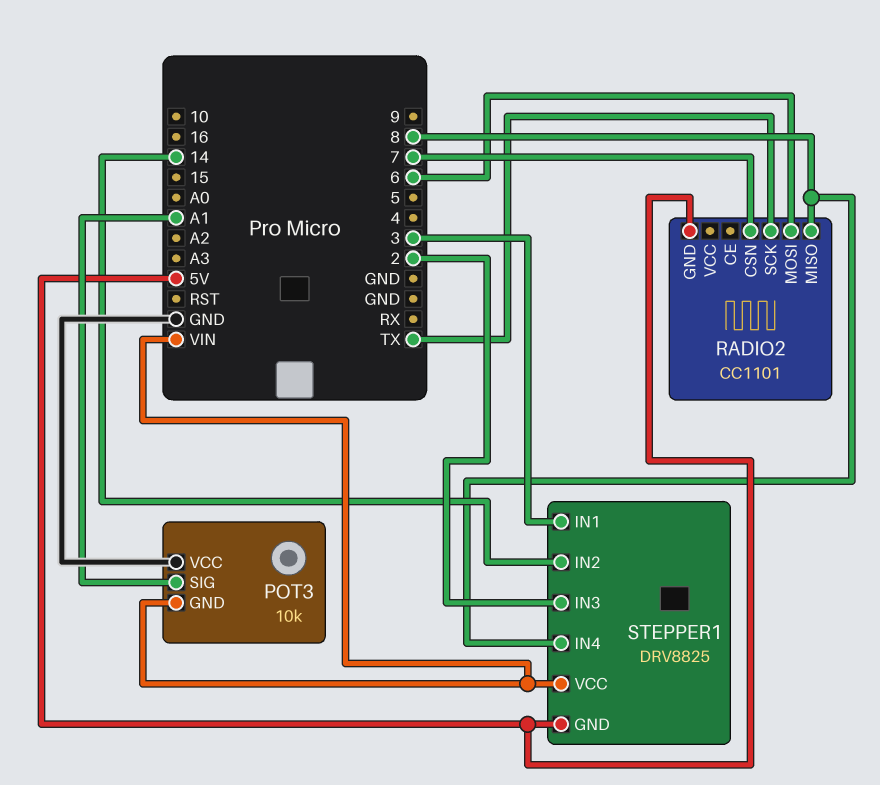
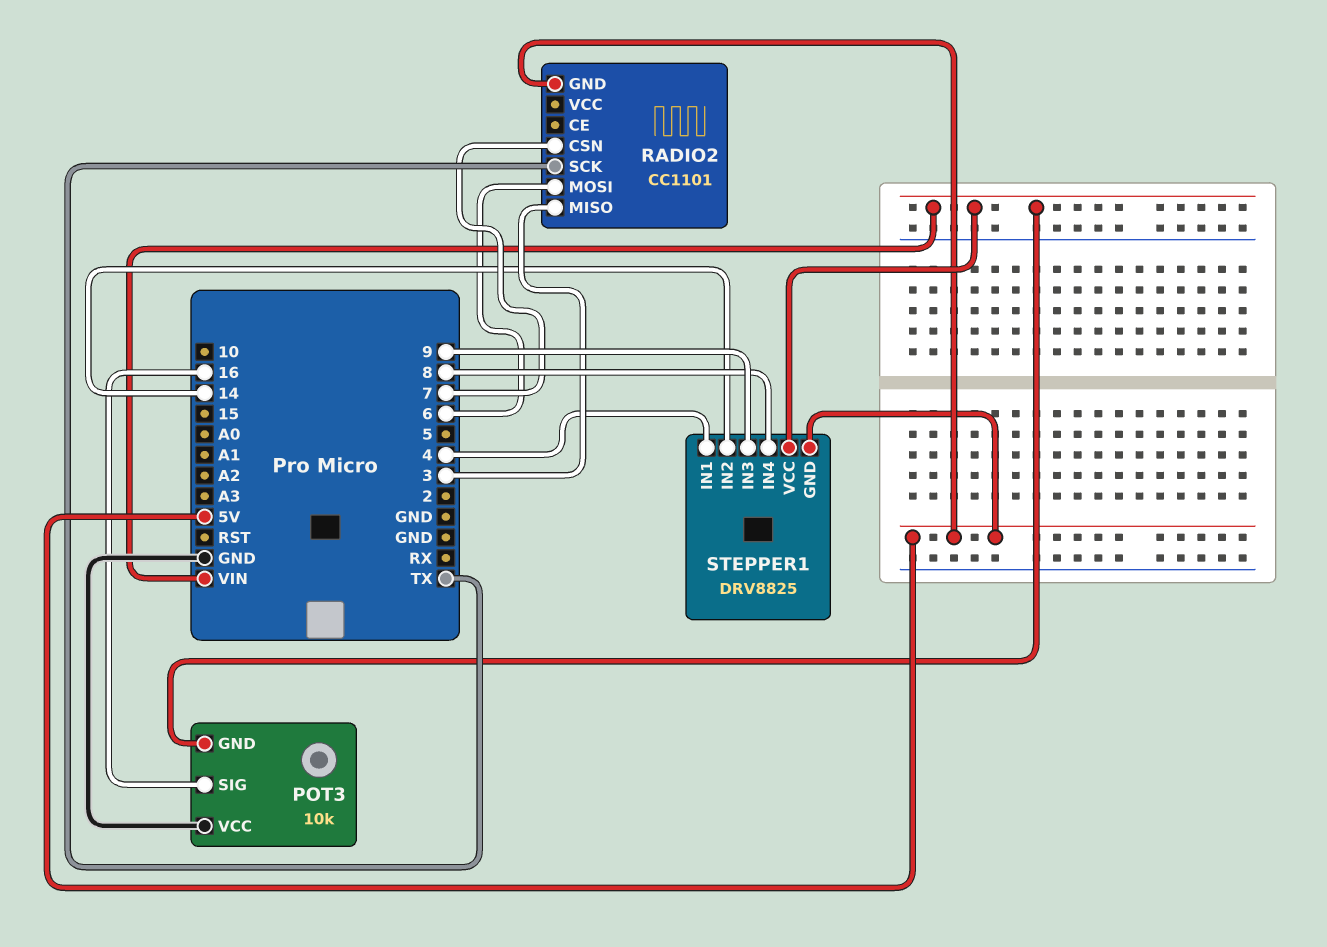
POT3 pin SIG: A1 -> 16
RADIO2 pin MISO: 8 -> 3
STEPPER1 pin IN1: 3 -> 4
STEPPER1 pin IN3: 2 -> 9

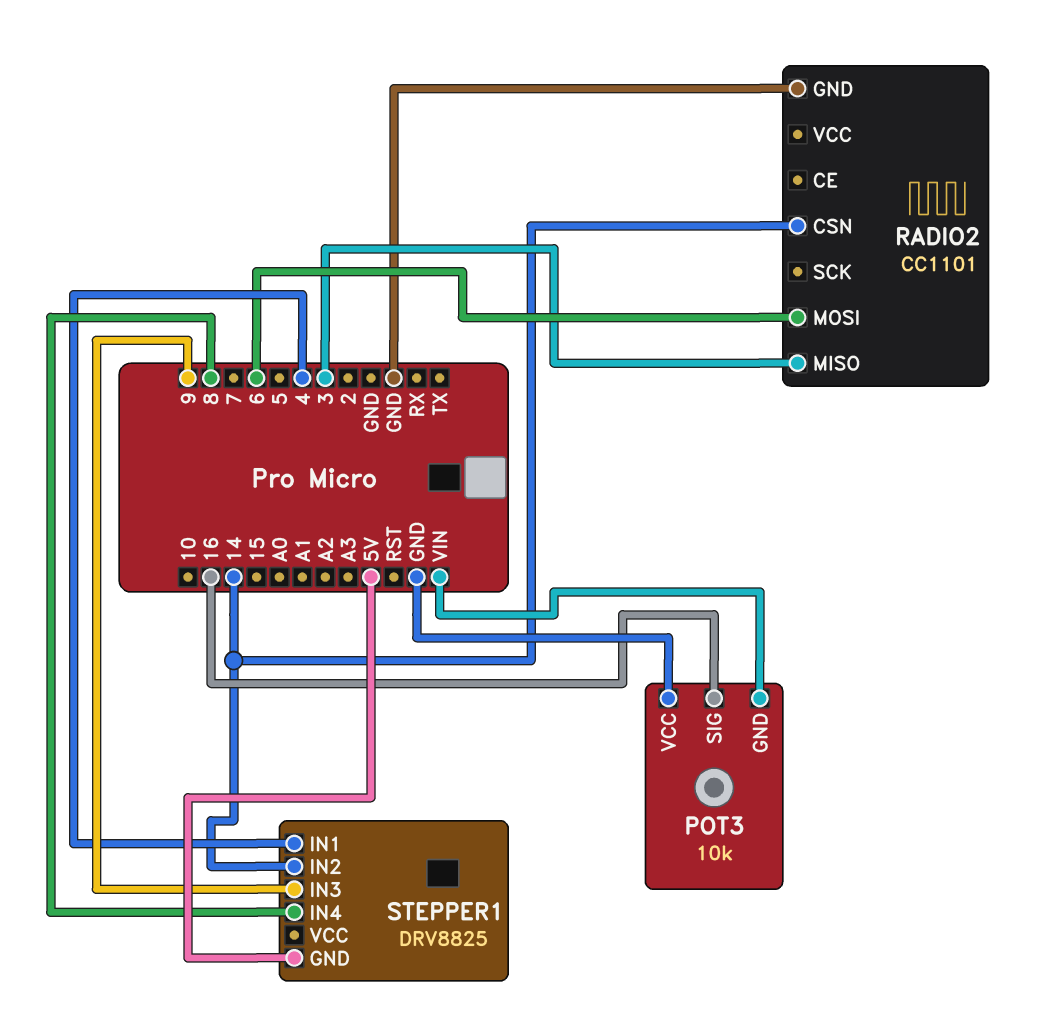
RADIO2 pin CSN: 7 -> 14
RADIO2 pin GND: 5V -> GND
RADIO2 pin SCK: TX -> none
STEPPER1 pin VCC: VIN -> none

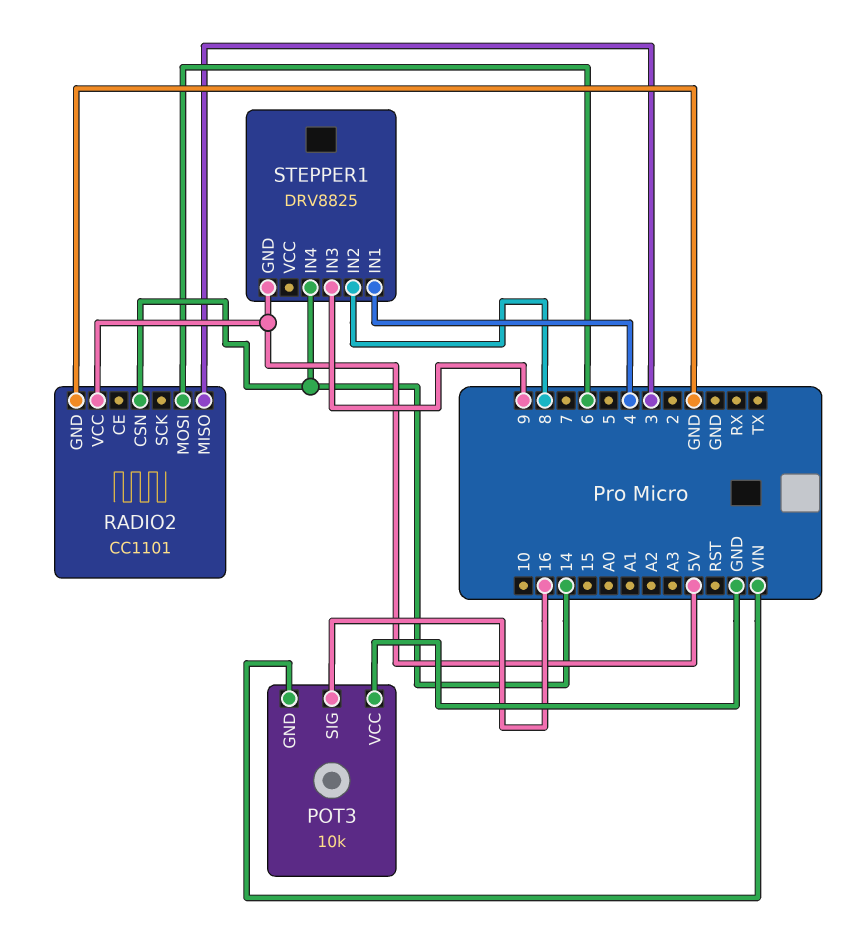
RADIO2 pin VCC: none -> 5V
STEPPER1 pin IN2: 14 -> 8
STEPPER1 pin IN4: 8 -> 14

